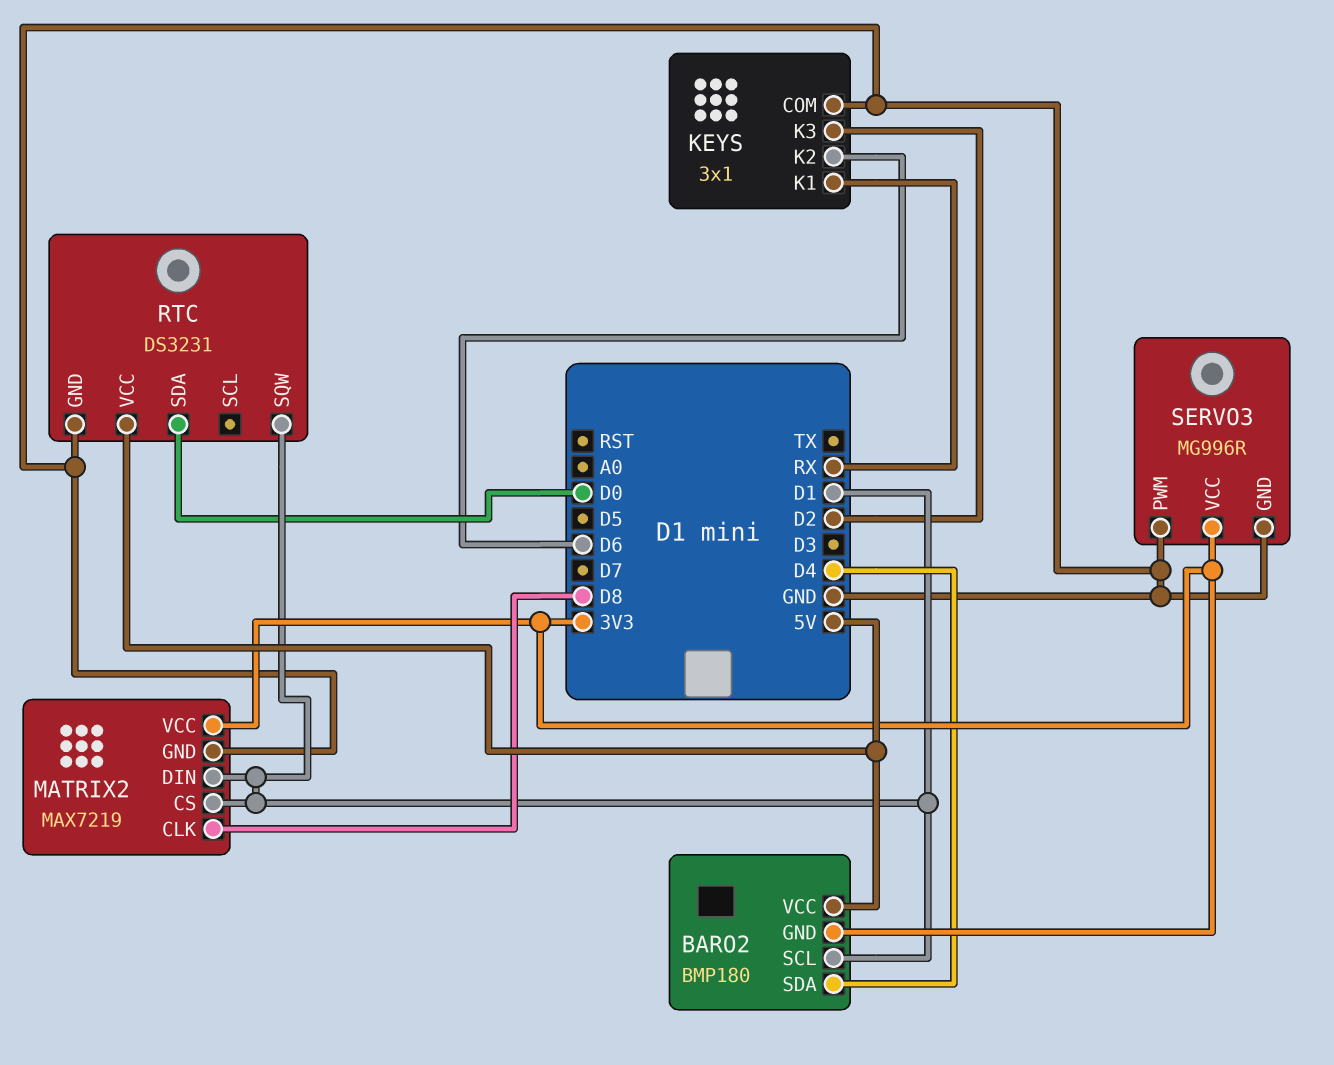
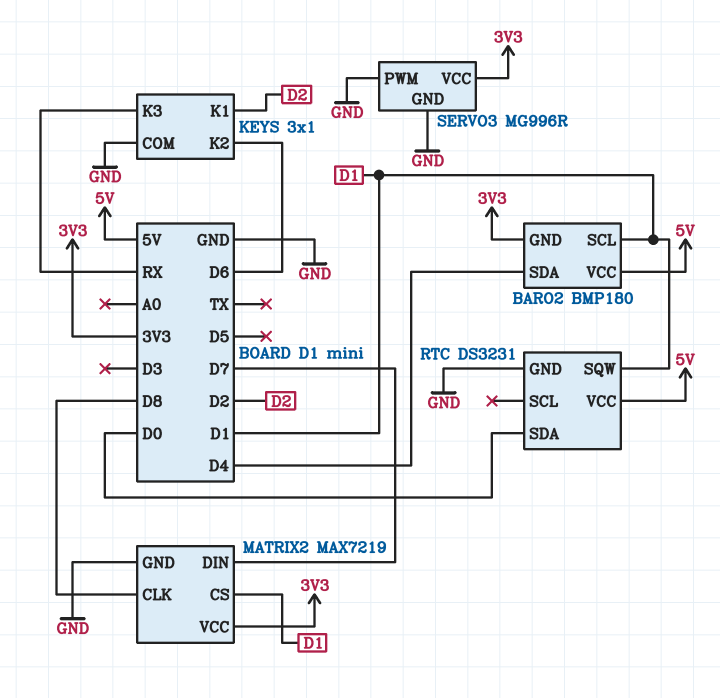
KEYS pin K1: RX -> D2
KEYS pin K3: D2 -> RX
MATRIX2 pin DIN: D1 -> D7

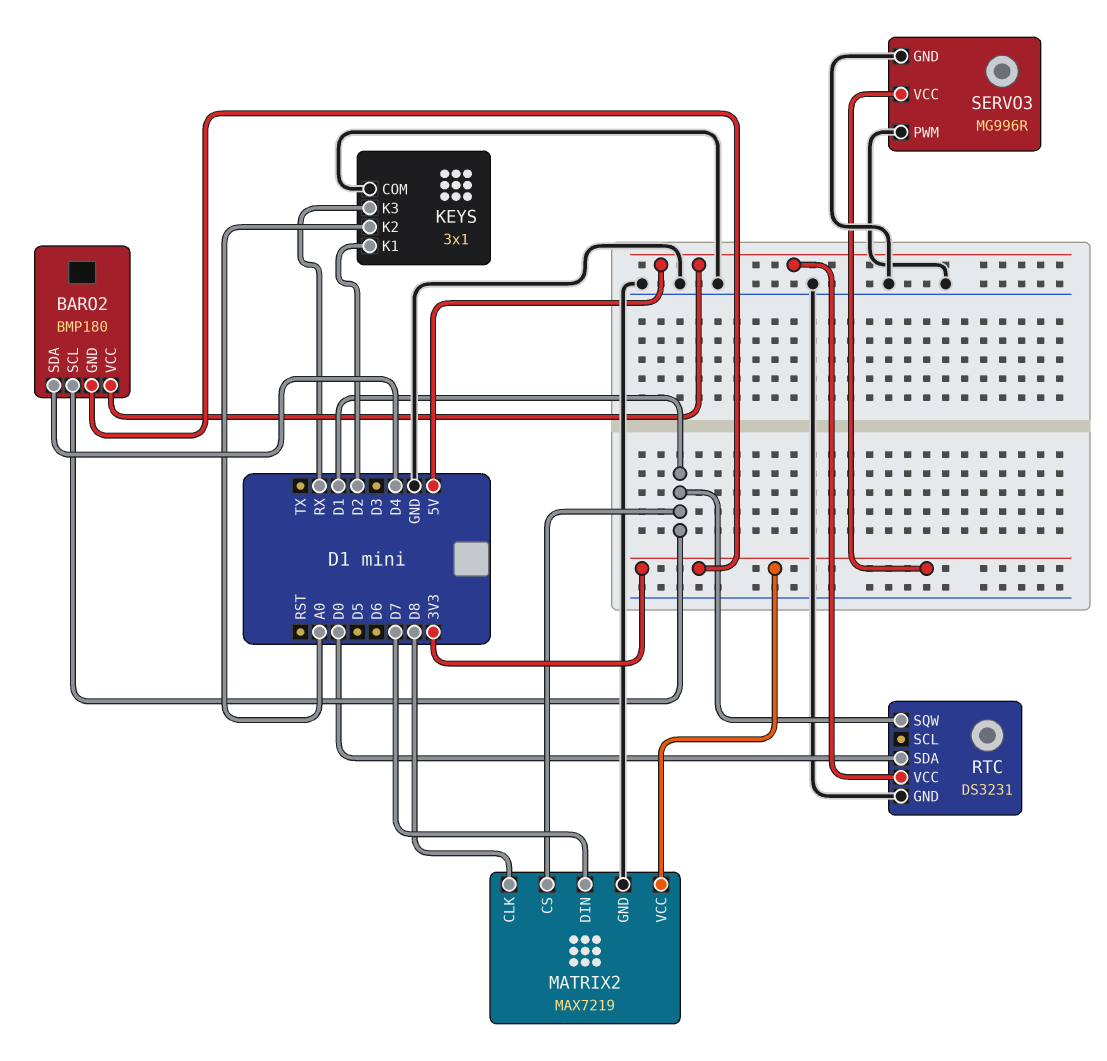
KEYS pin K2: D6 -> A0

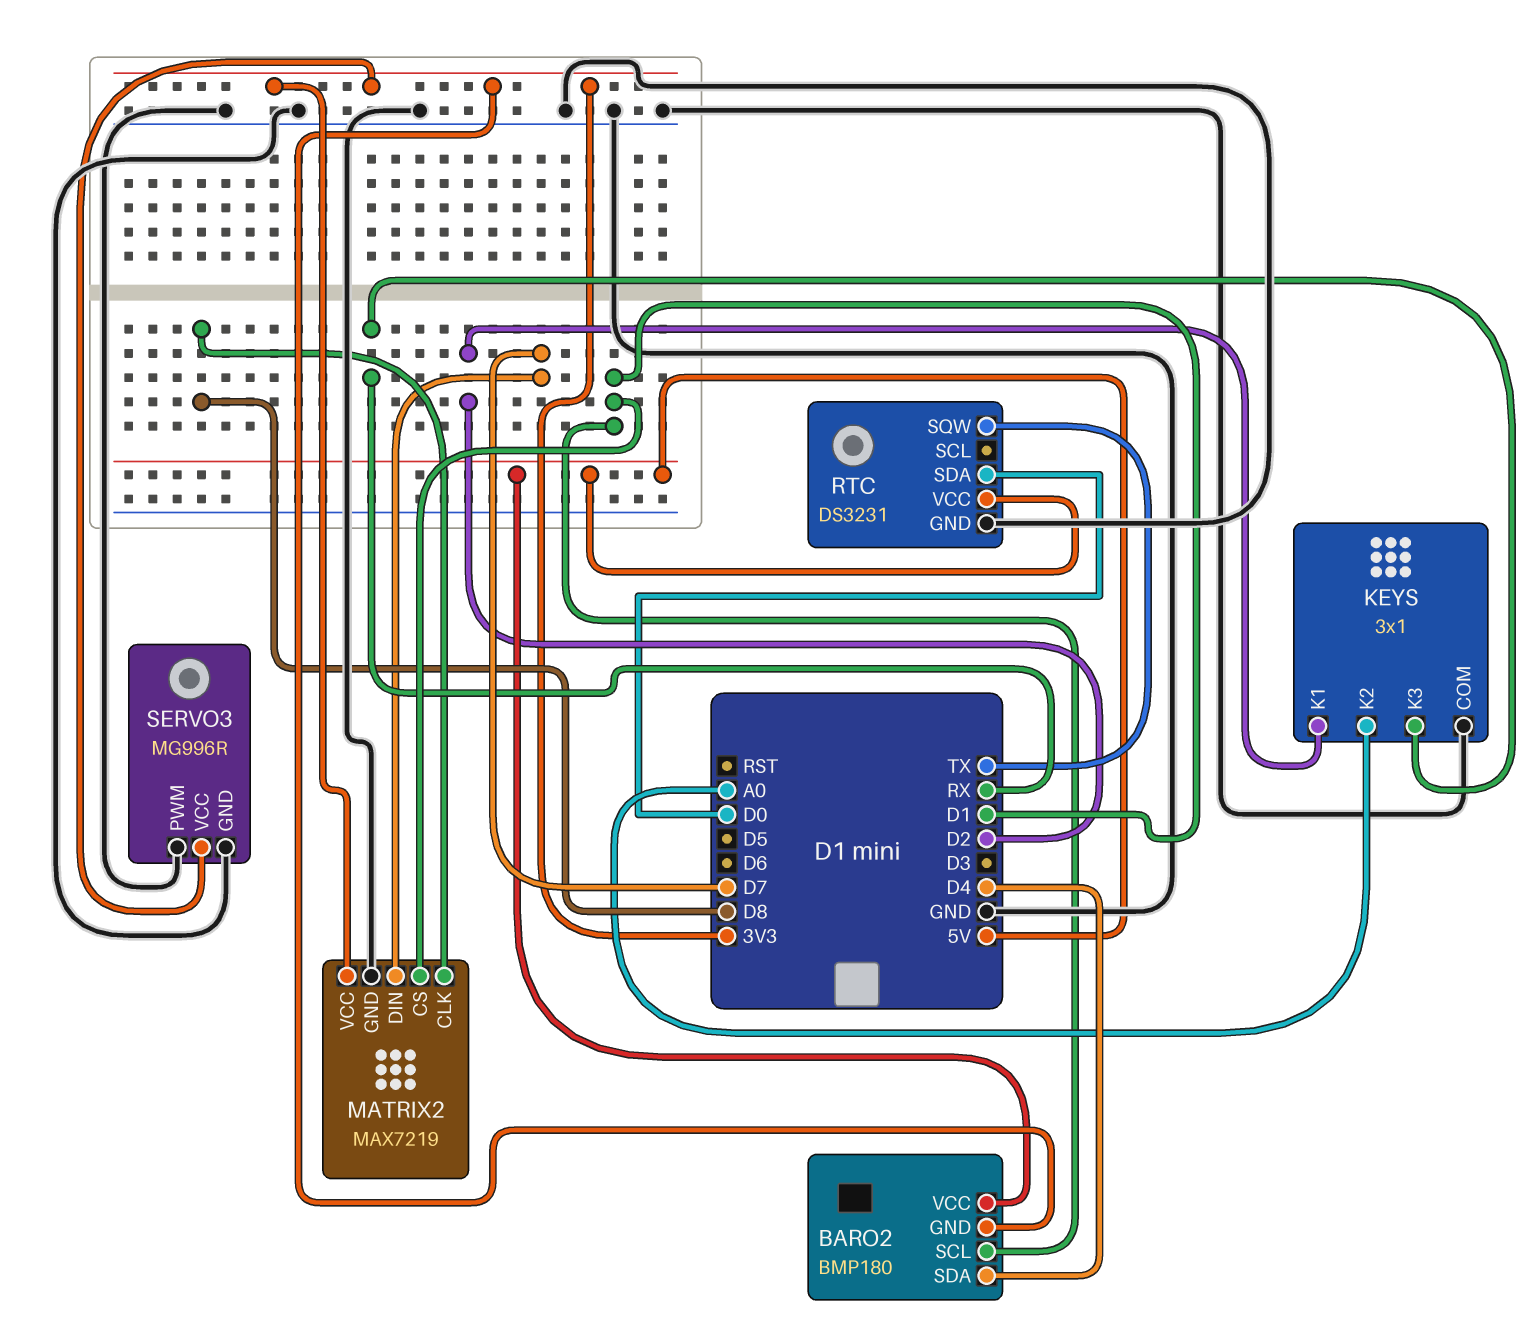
RTC pin SQW: D1 -> TX

